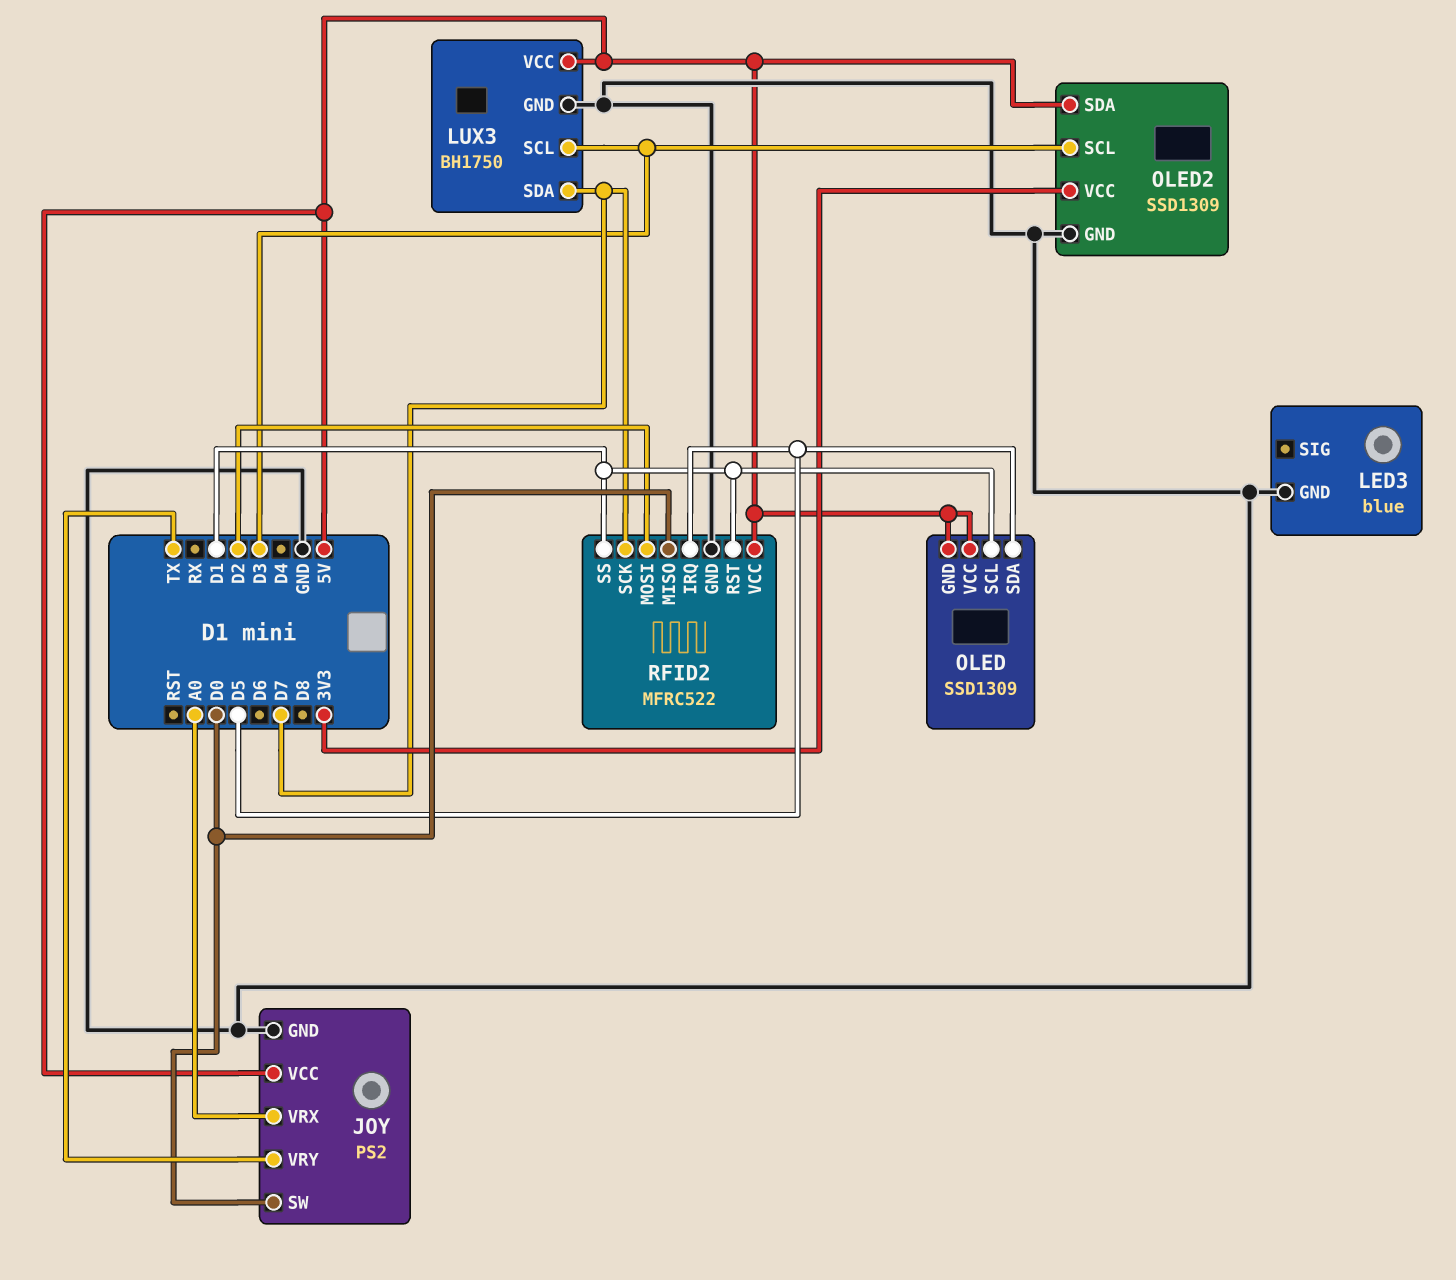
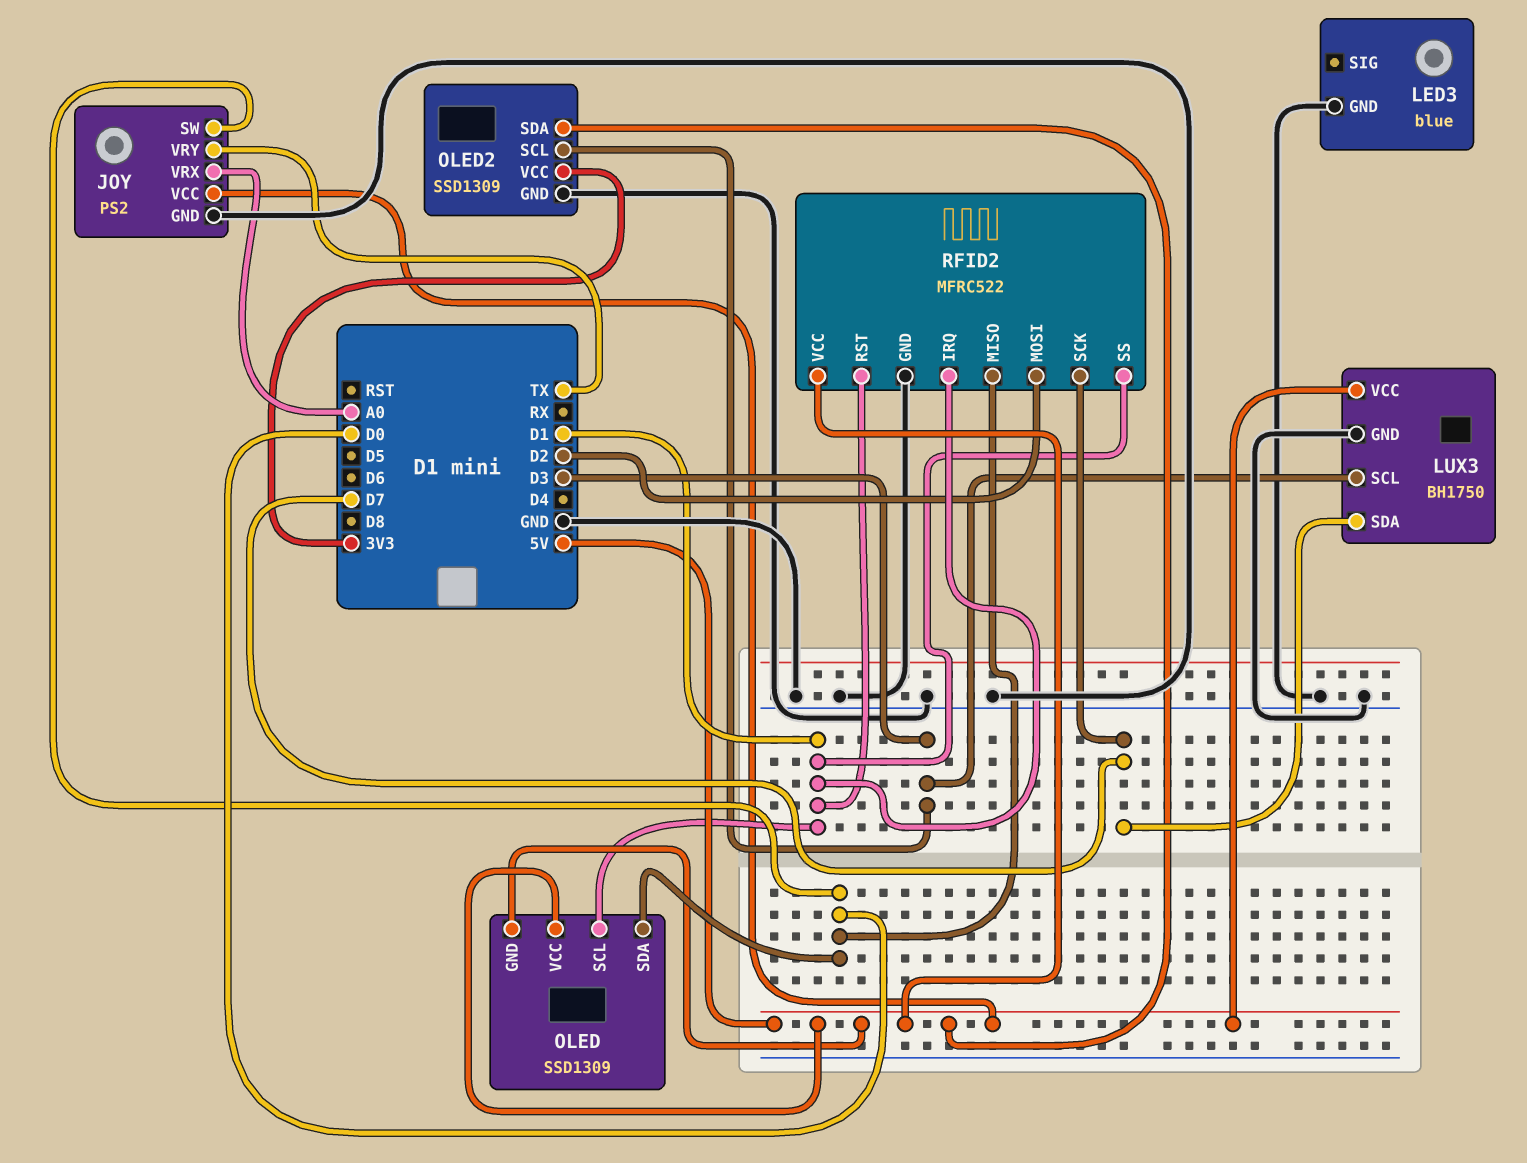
OLED pin SDA: D5 -> D0
RFID2 pin IRQ: D5 -> D1

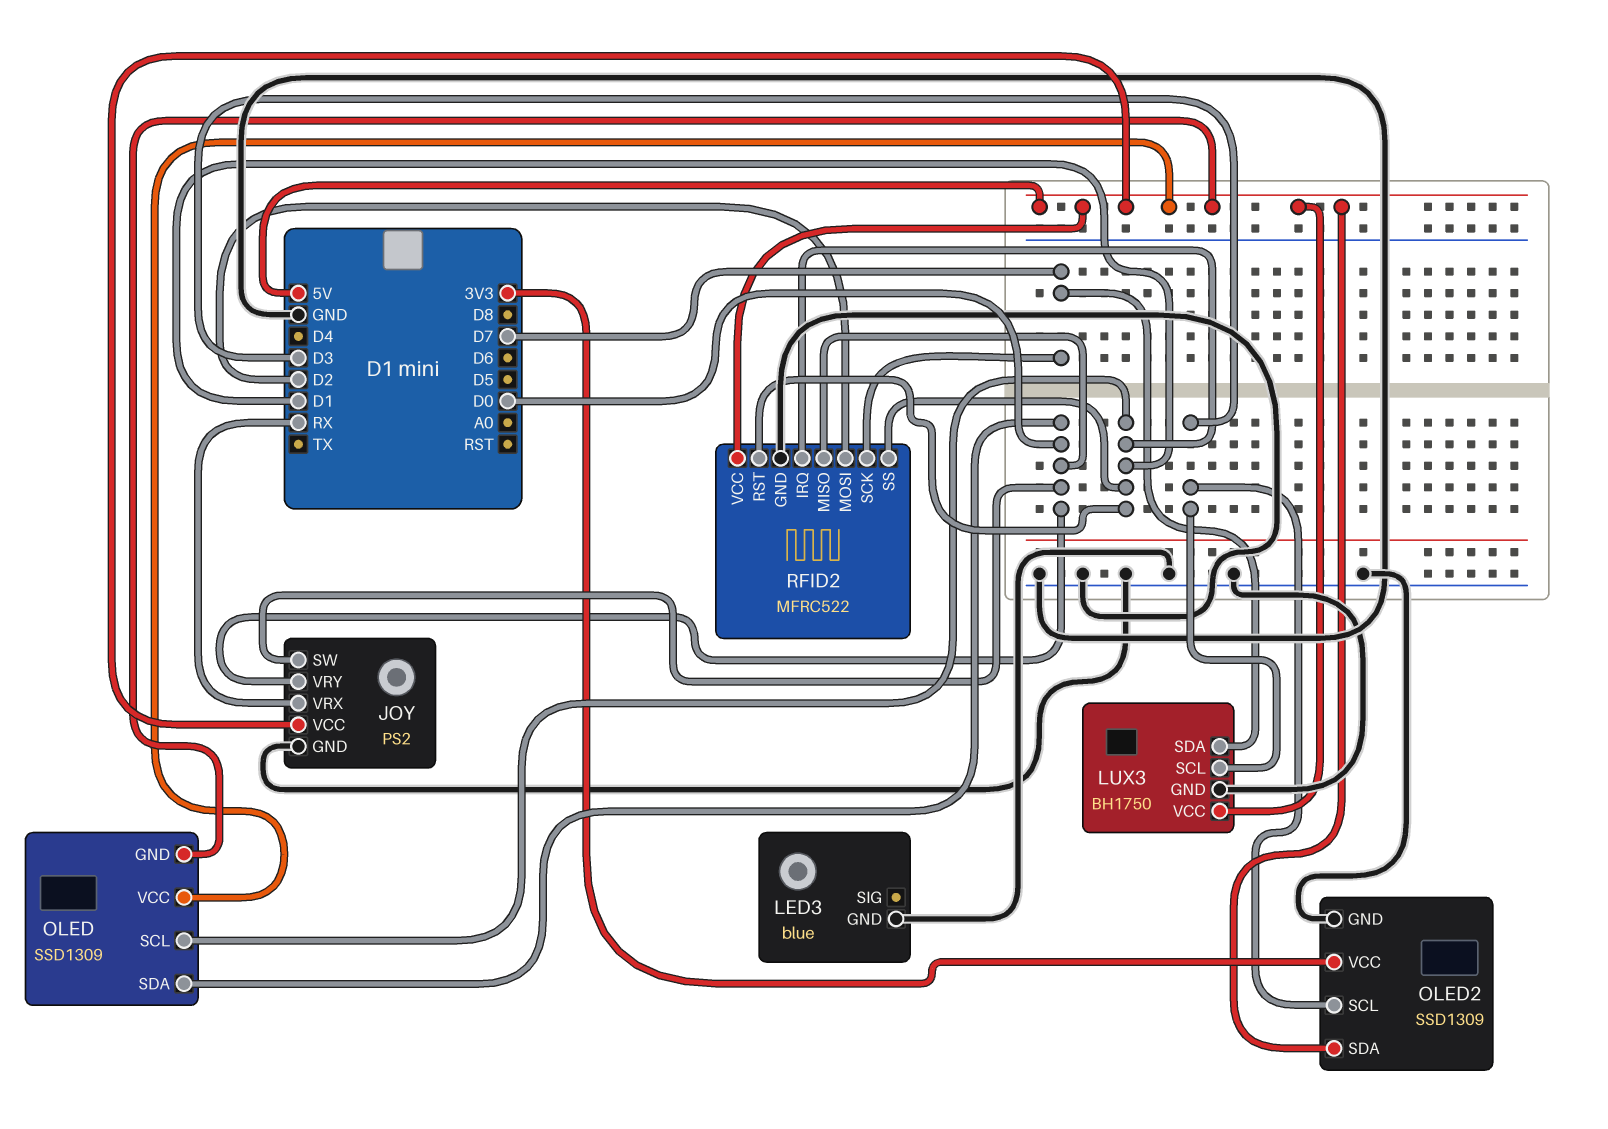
JOY pin VRX: A0 -> RX
JOY pin VRY: TX -> D0

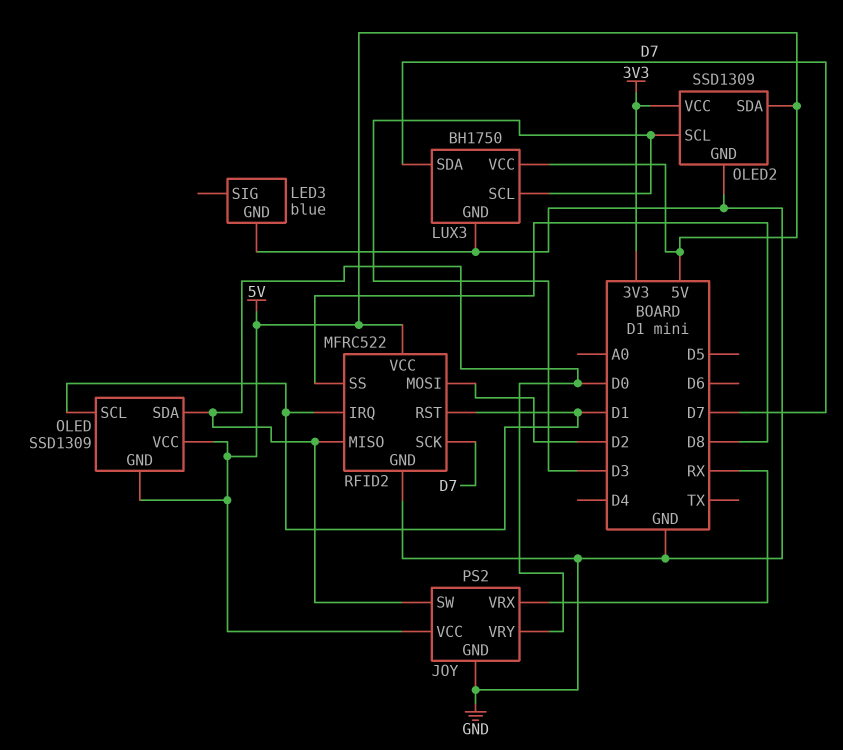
RFID2 pin SS: D1 -> D8

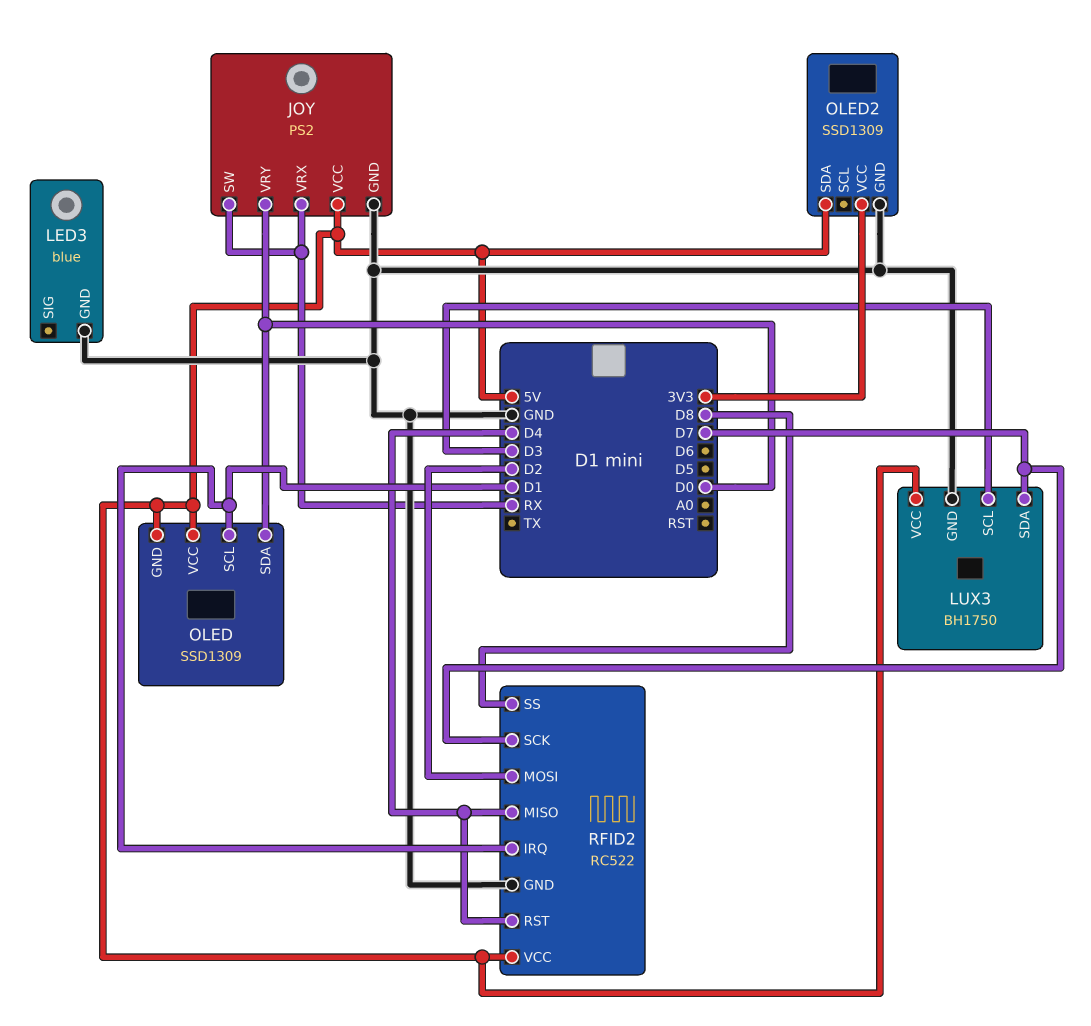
JOY pin SW: D0 -> RX
OLED2 pin SCL: D3 -> none
RFID2: MFRC522 -> RC522
RFID2 pin MISO: D0 -> D4
RFID2 pin RST: D1 -> D4

